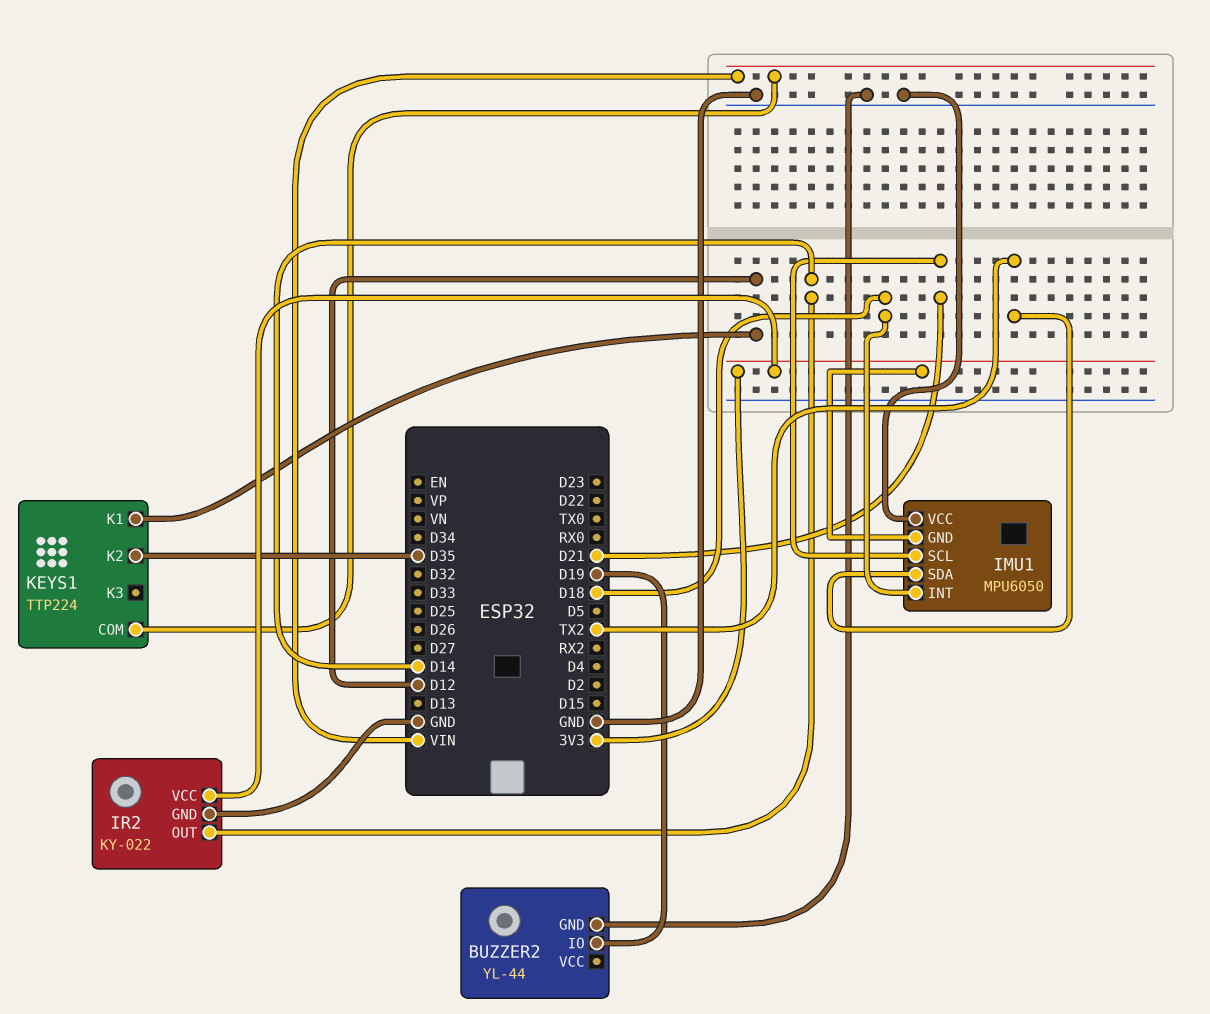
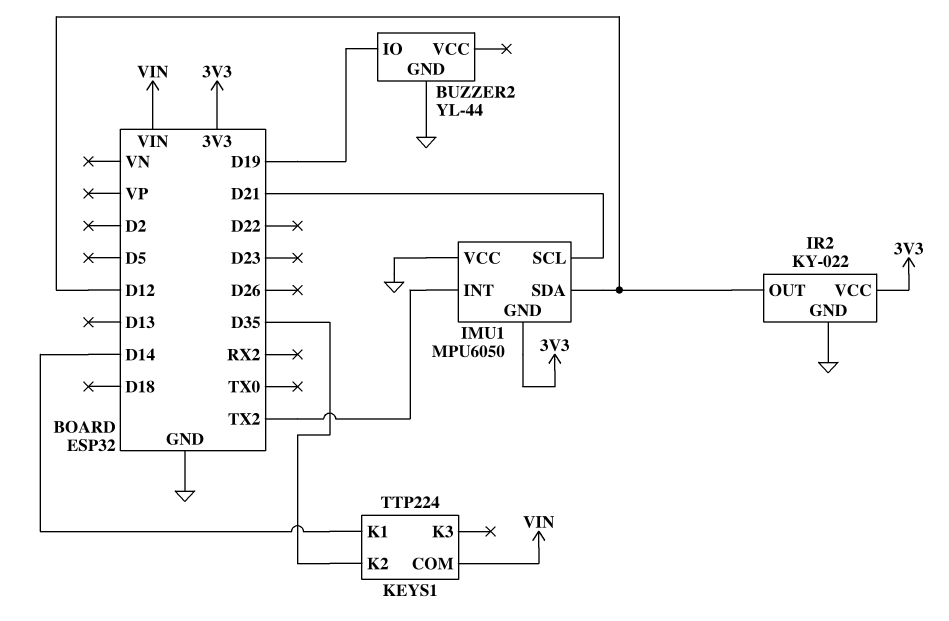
IMU1 pin INT: D18 -> TX2
IMU1 pin SDA: TX2 -> D12
IR2 pin OUT: D14 -> D12
KEYS1 pin K1: D12 -> D14

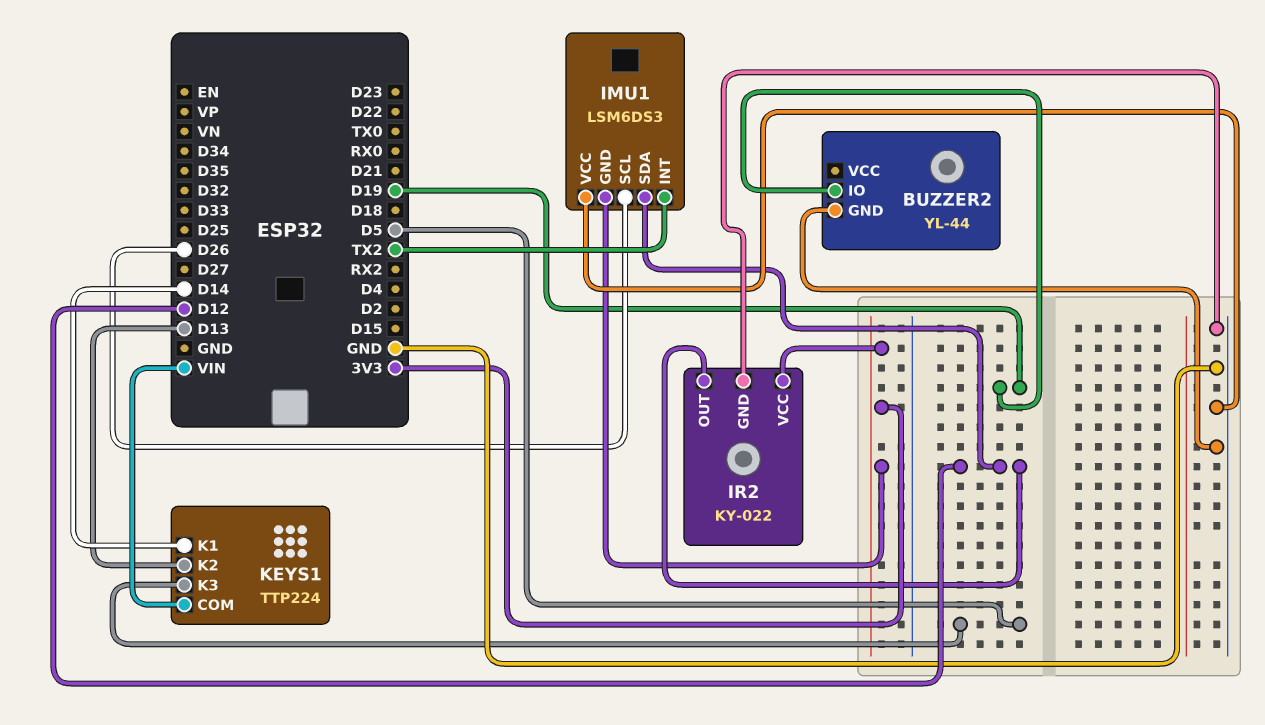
IMU1: MPU6050 -> LSM6DS3
IMU1 pin SCL: D21 -> D26
KEYS1 pin K2: D35 -> D13
KEYS1 pin K3: none -> D5

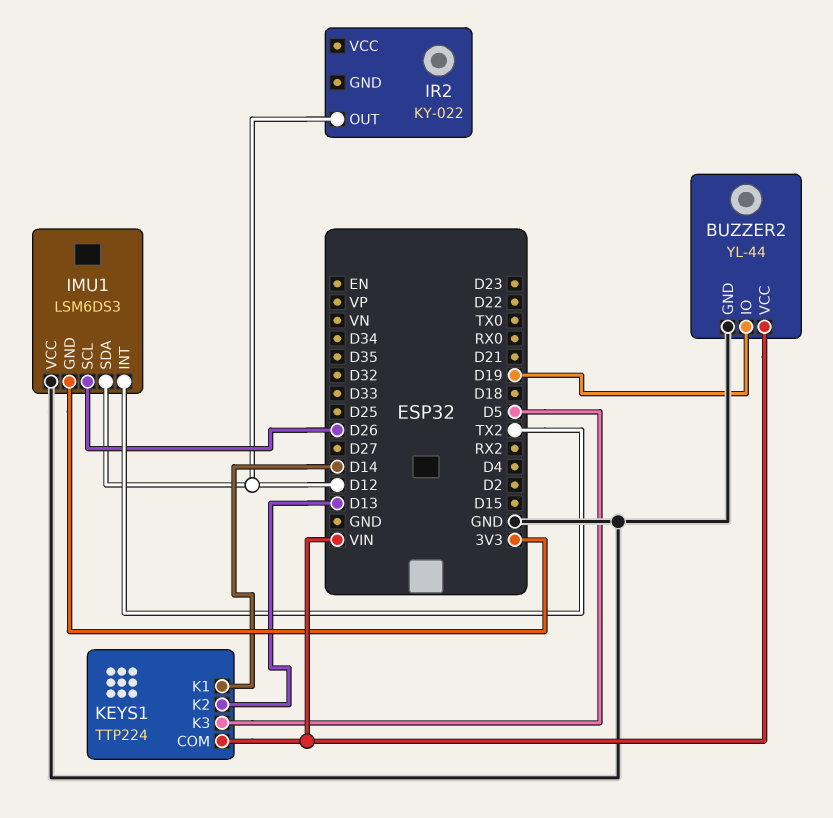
BUZZER2 pin VCC: none -> VIN
IR2 pin GND: GND -> none
IR2 pin VCC: 3V3 -> none

